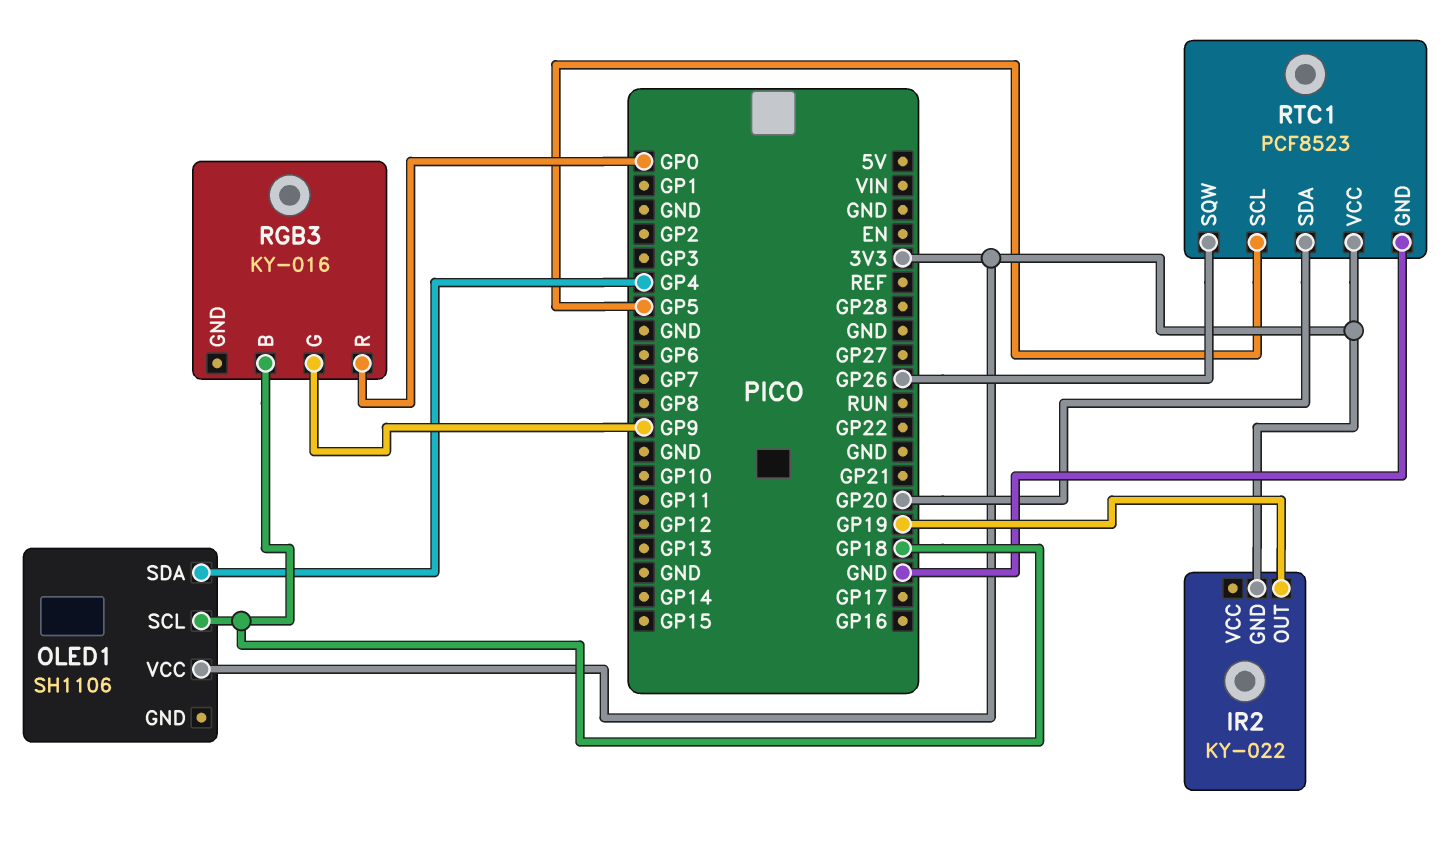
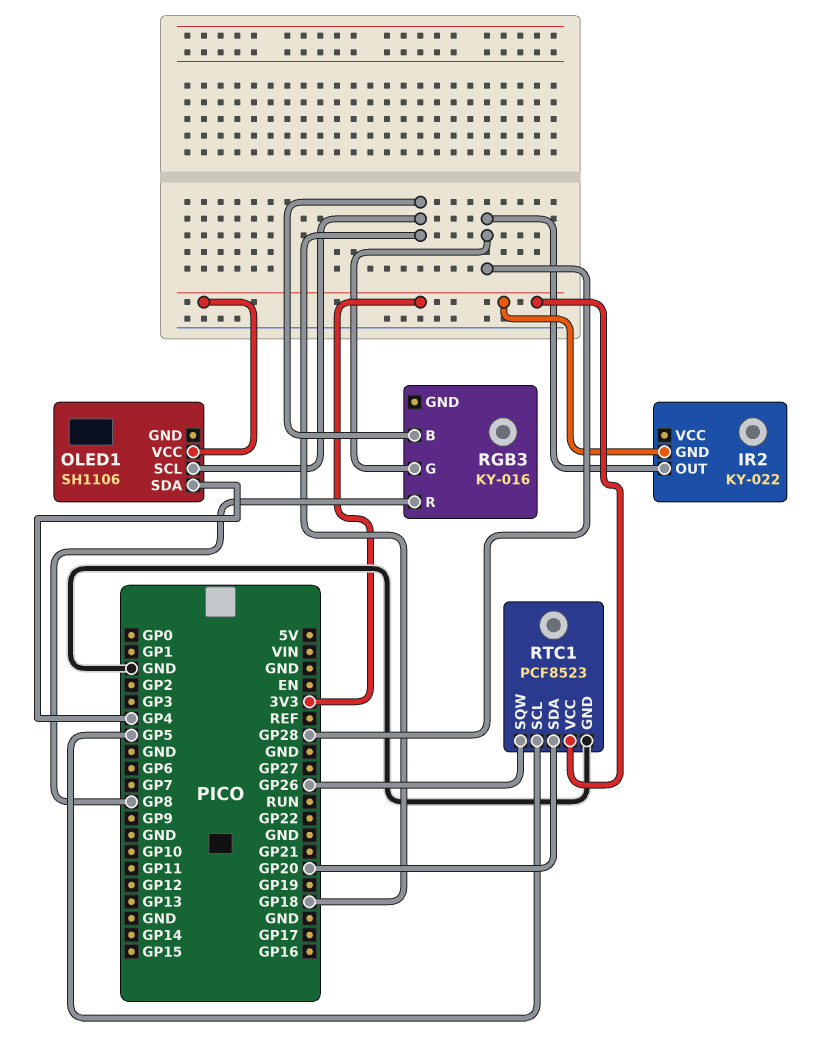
IR2 pin OUT: GP19 -> GP28
RGB3 pin G: GP9 -> GP28
RGB3 pin R: GP0 -> GP8

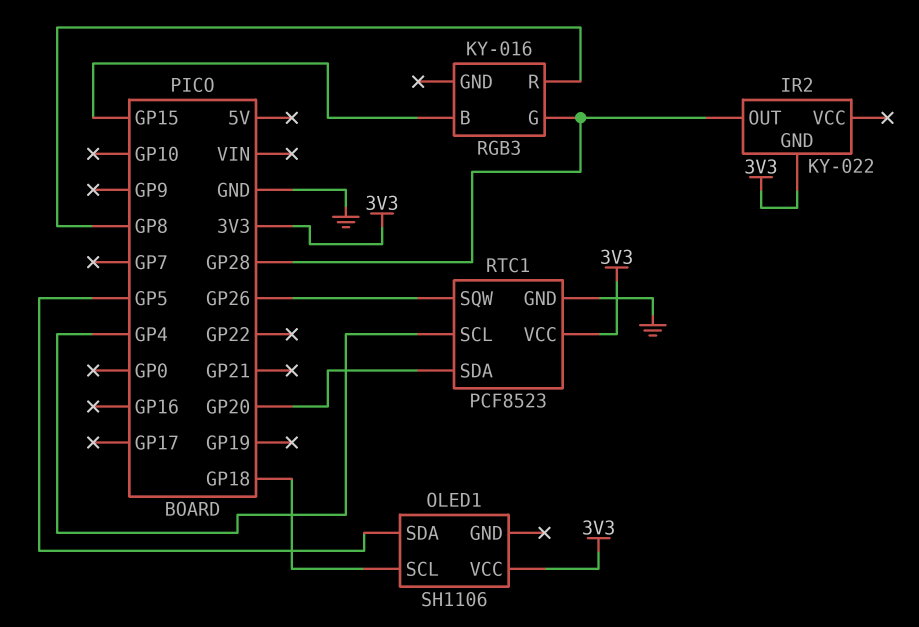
OLED1 pin SDA: GP4 -> GP5
RGB3 pin B: GP18 -> GP15
RTC1 pin SCL: GP5 -> GP4

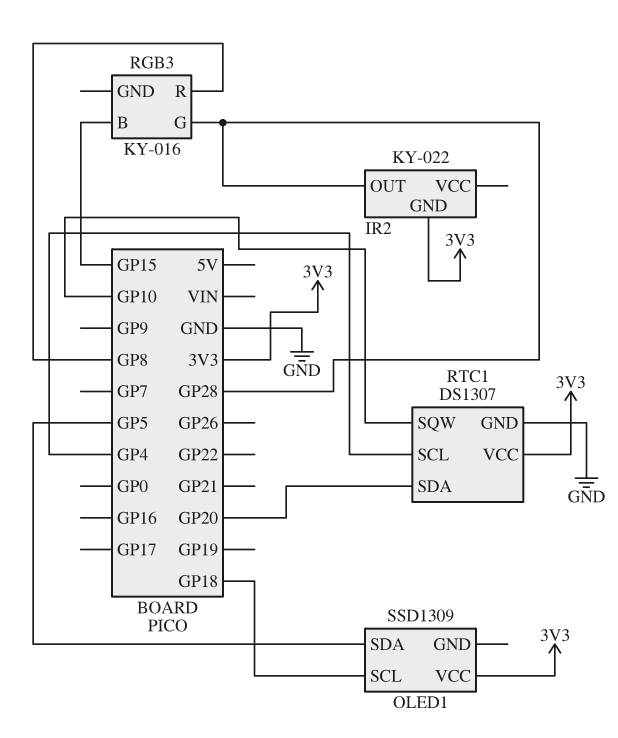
OLED1: SH1106 -> SSD1309
RTC1: PCF8523 -> DS1307
RTC1 pin SQW: GP26 -> GP10

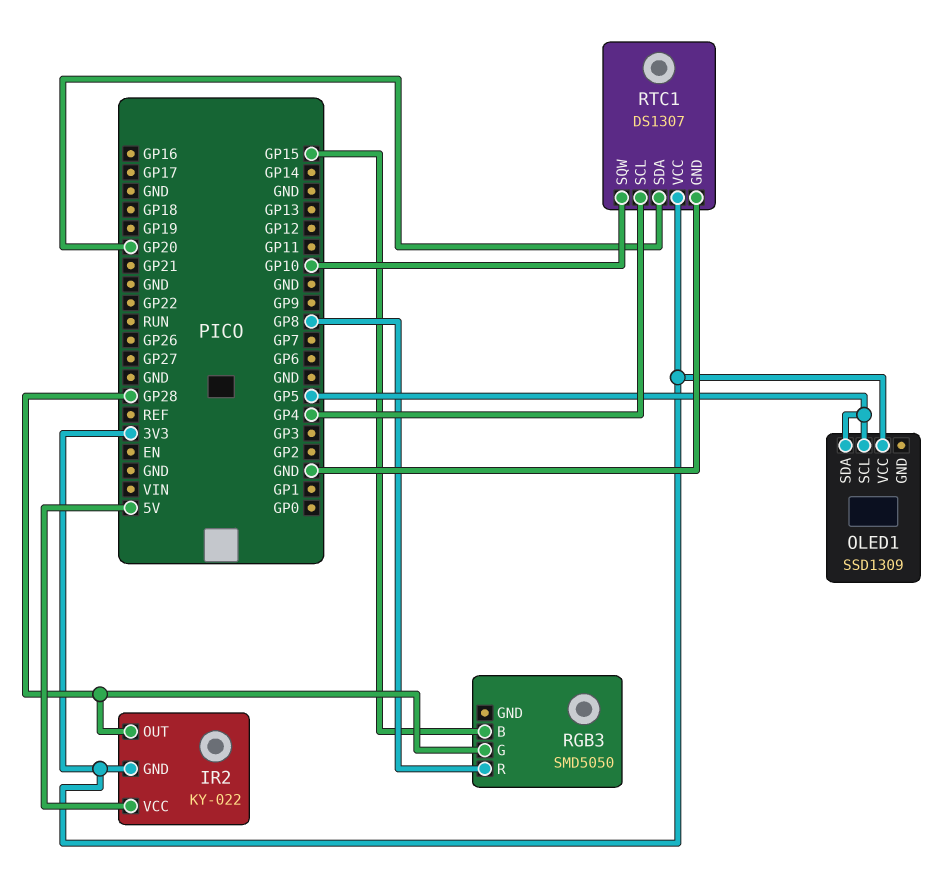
IR2 pin VCC: none -> 5V
OLED1 pin SCL: GP18 -> GP5
RGB3: KY-016 -> SMD5050

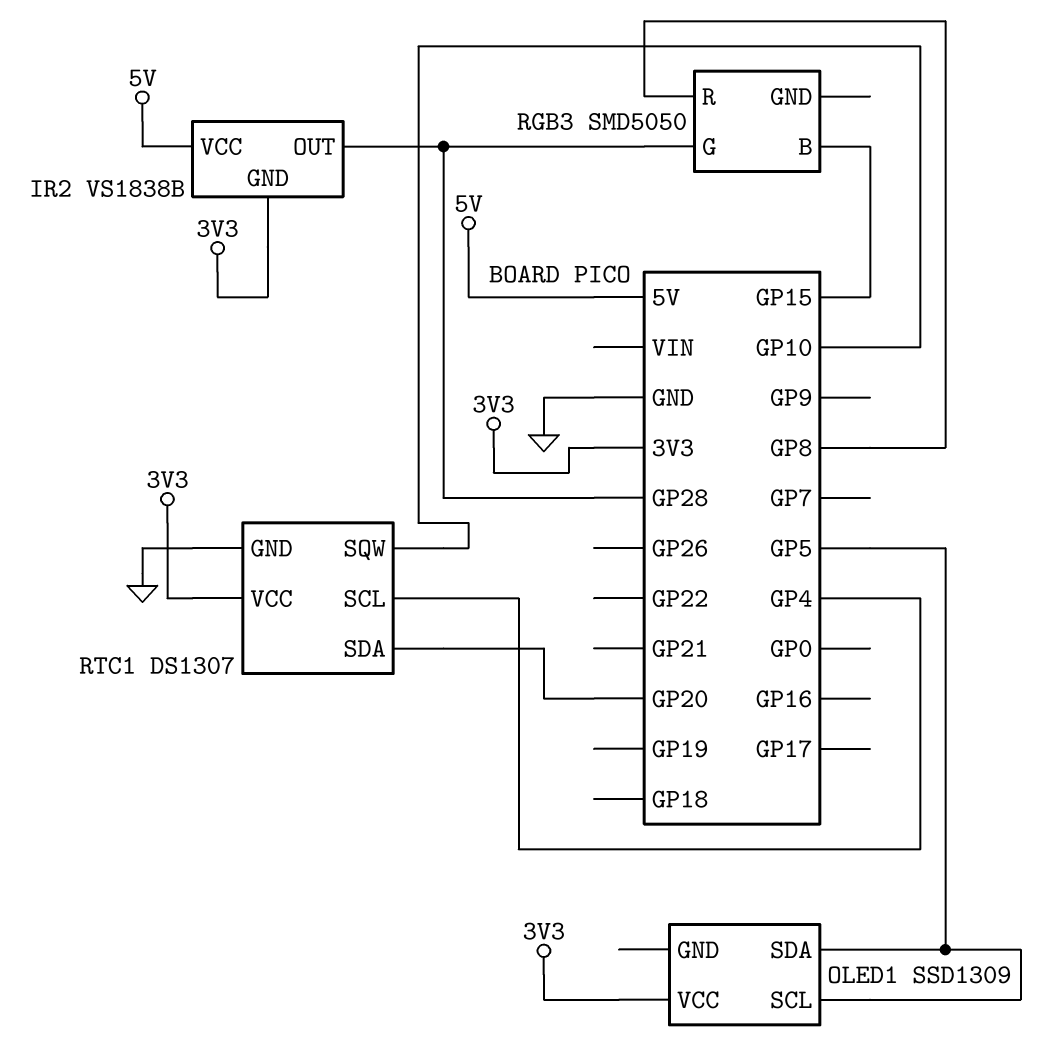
IR2: KY-022 -> VS1838B

